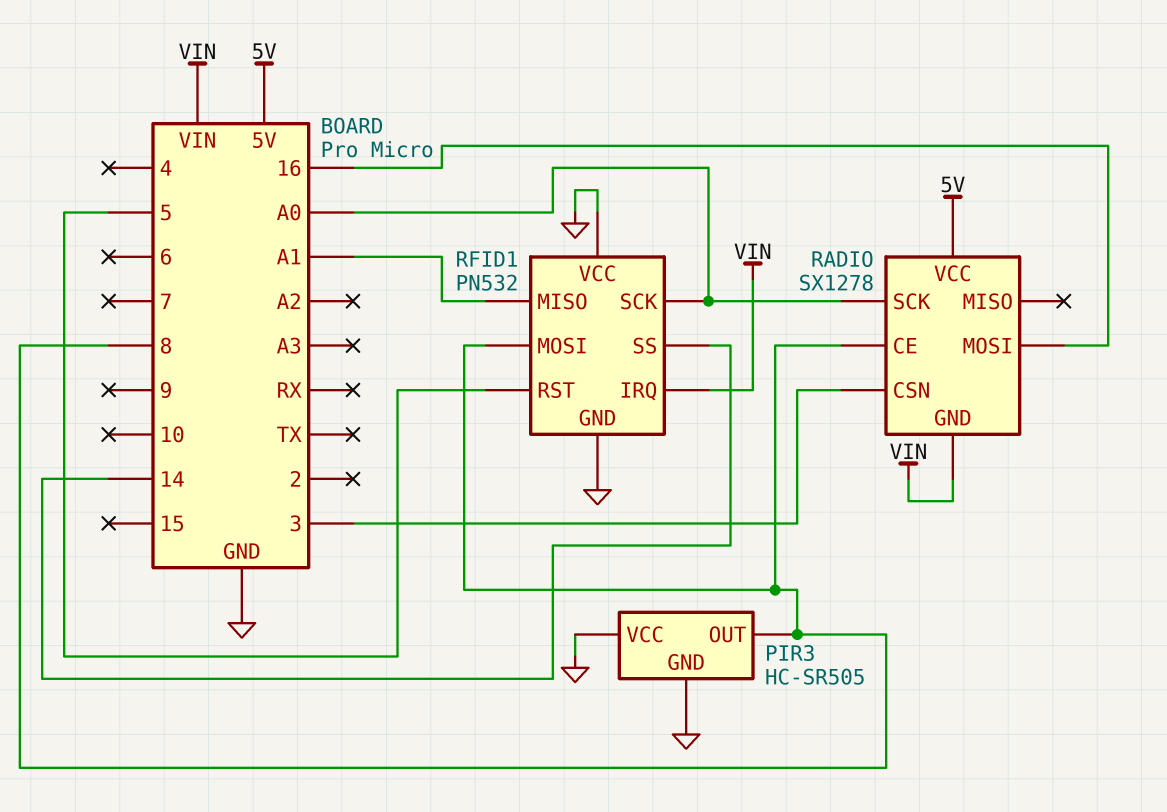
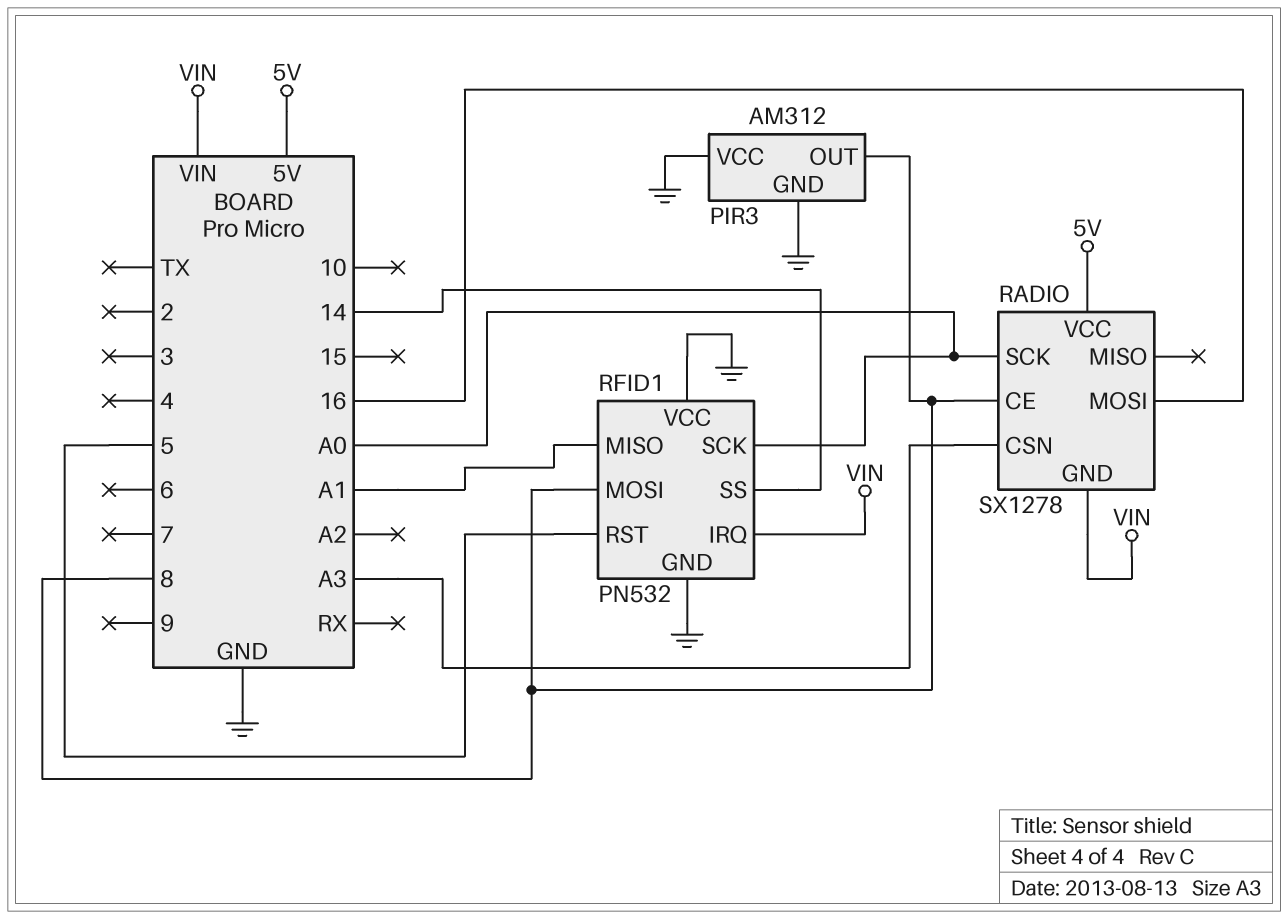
PIR3: HC-SR505 -> AM312
RADIO pin CSN: 3 -> A3

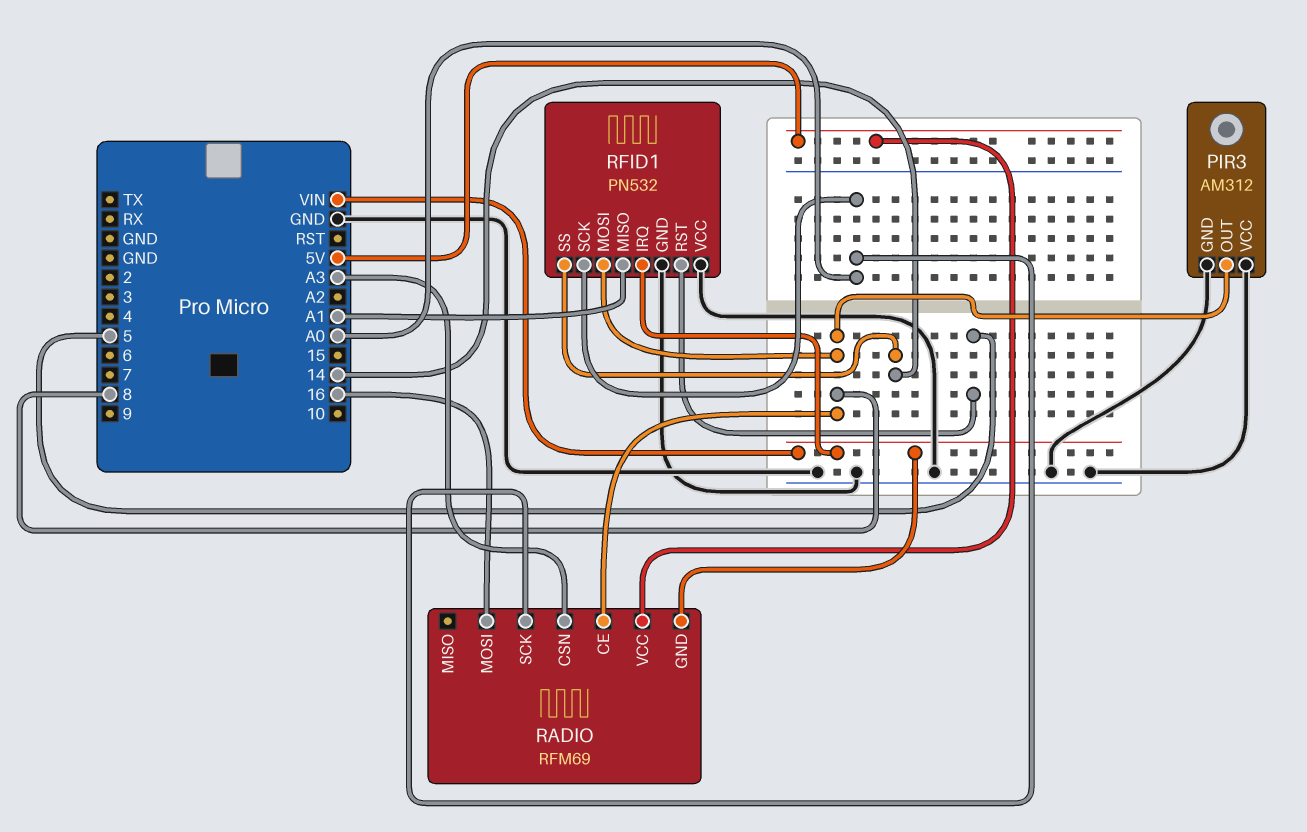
RADIO: SX1278 -> RFM69

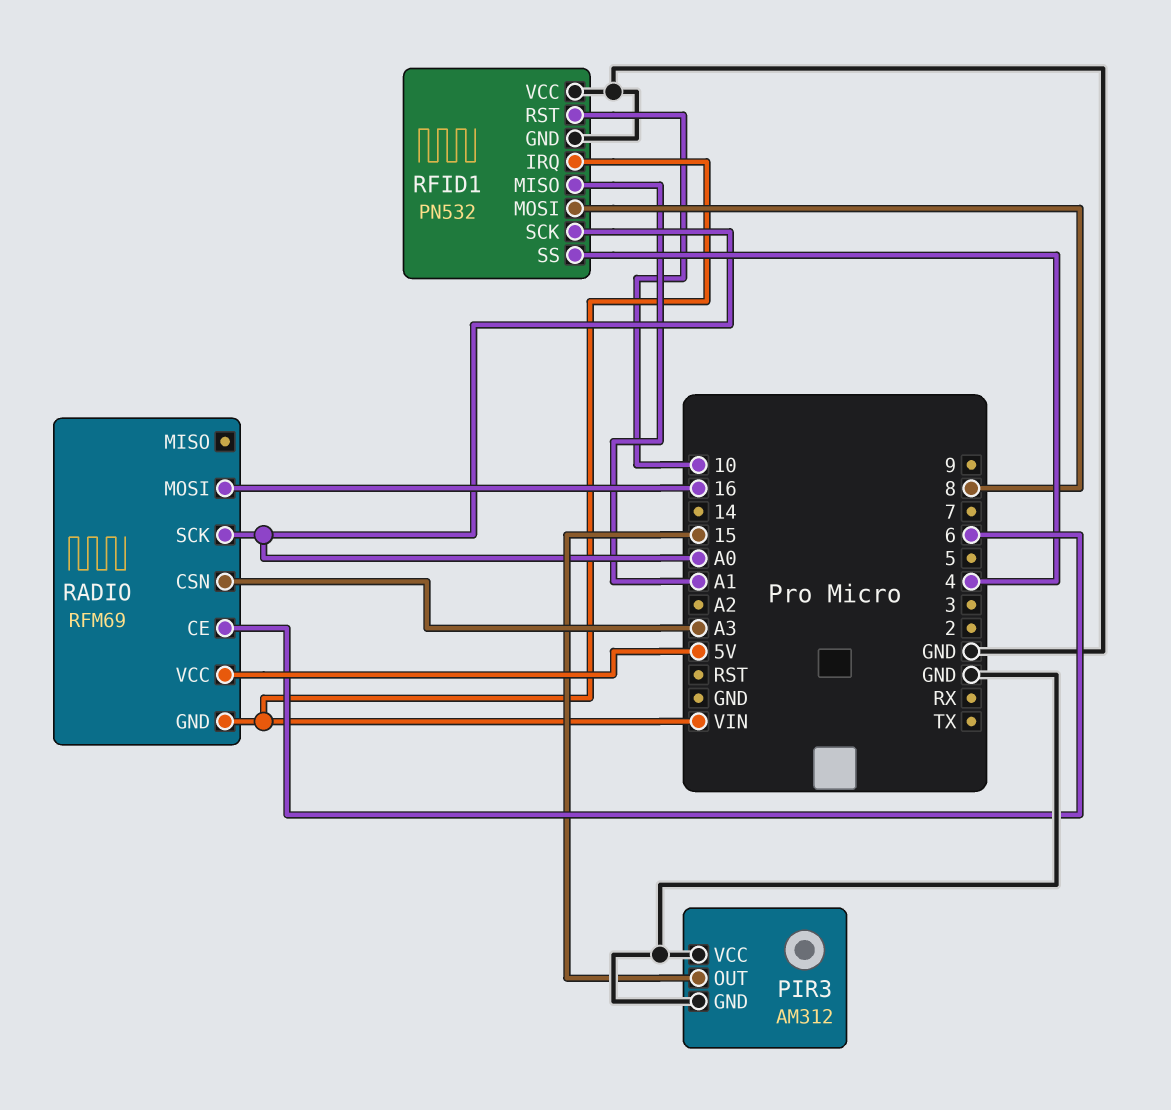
PIR3 pin OUT: 8 -> 15
RADIO pin CE: 8 -> 6
RFID1 pin RST: 5 -> 10
RFID1 pin SS: 14 -> 4

